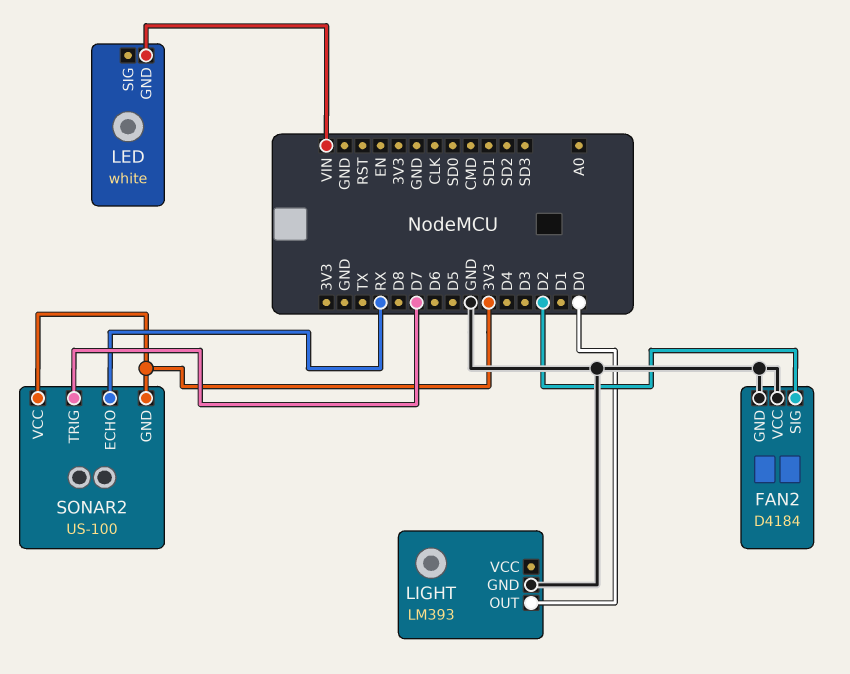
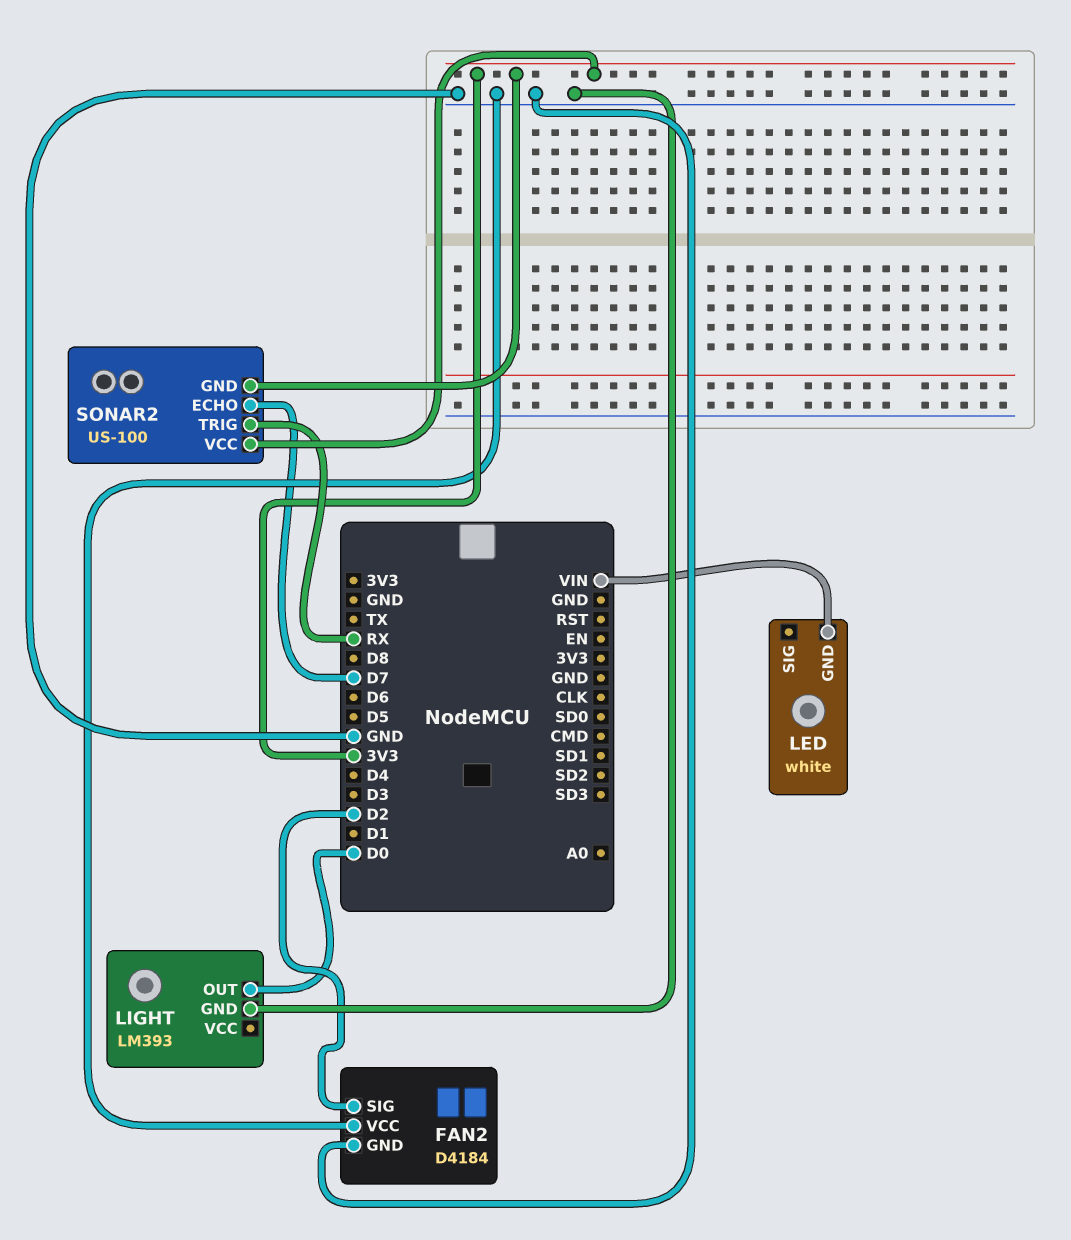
SONAR2 pin ECHO: RX -> D7
SONAR2 pin TRIG: D7 -> RX

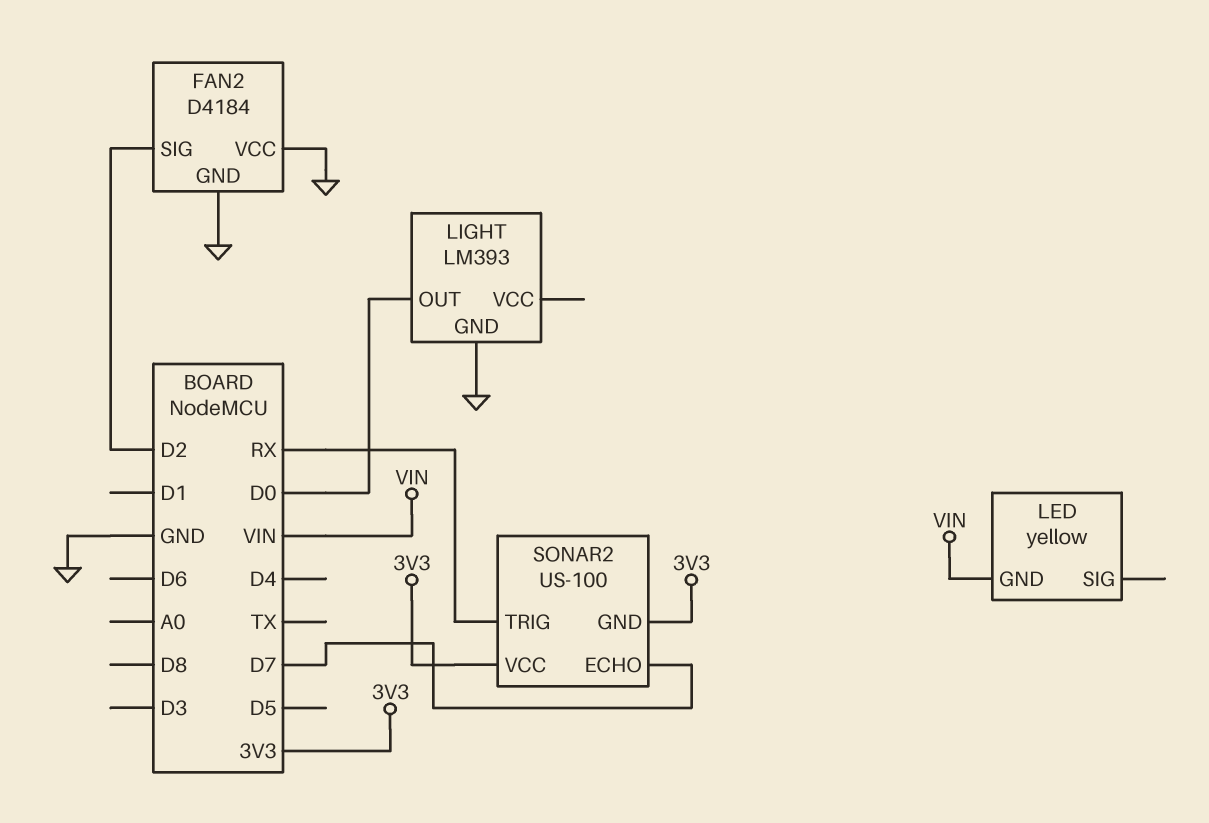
LED: white -> yellow

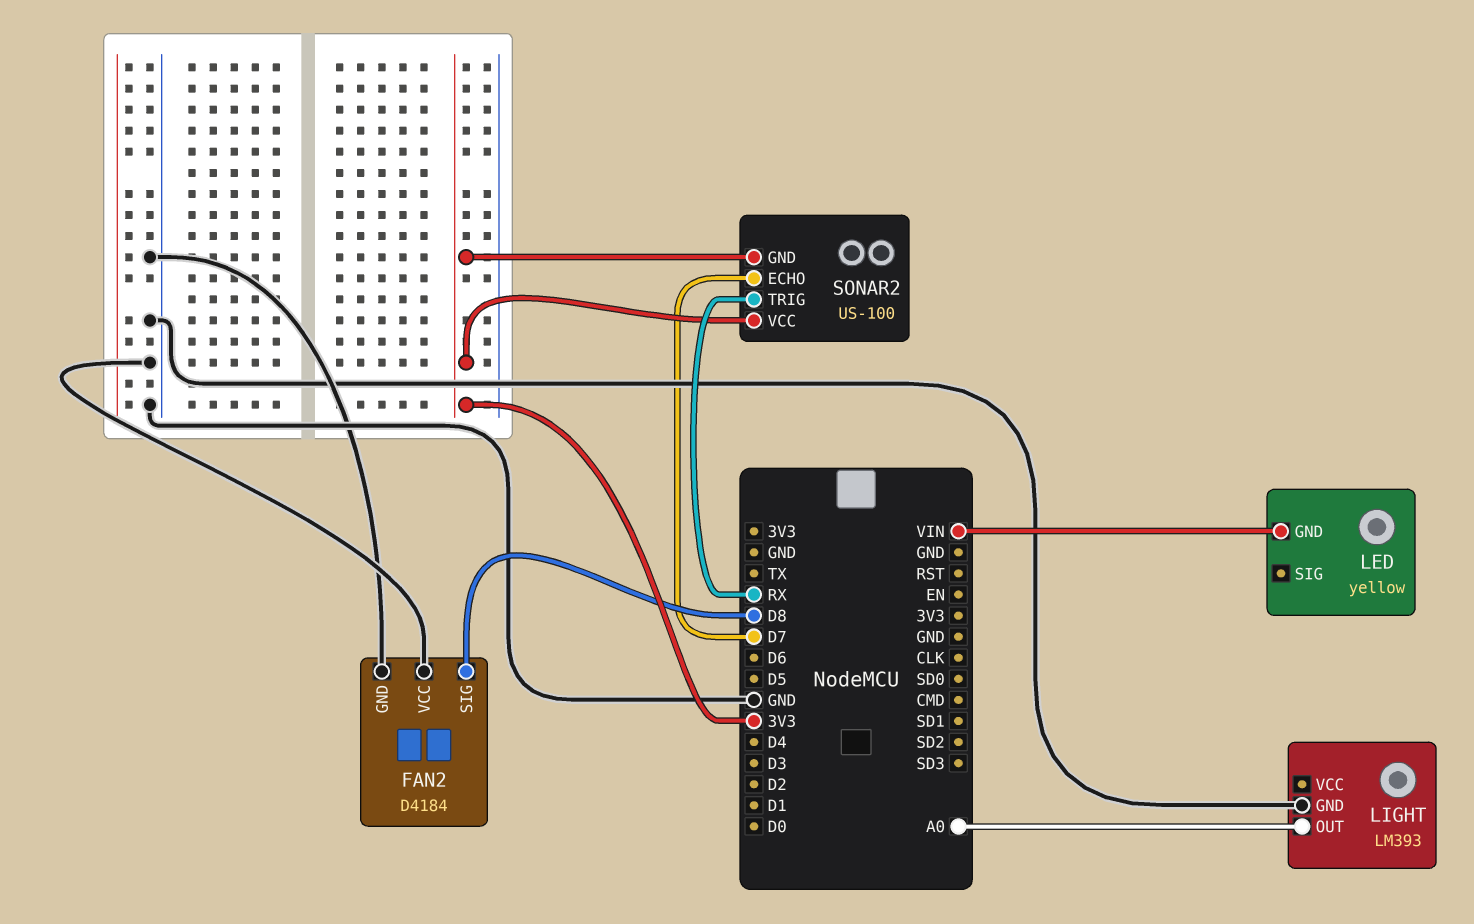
FAN2 pin SIG: D2 -> D8
LIGHT pin OUT: D0 -> A0

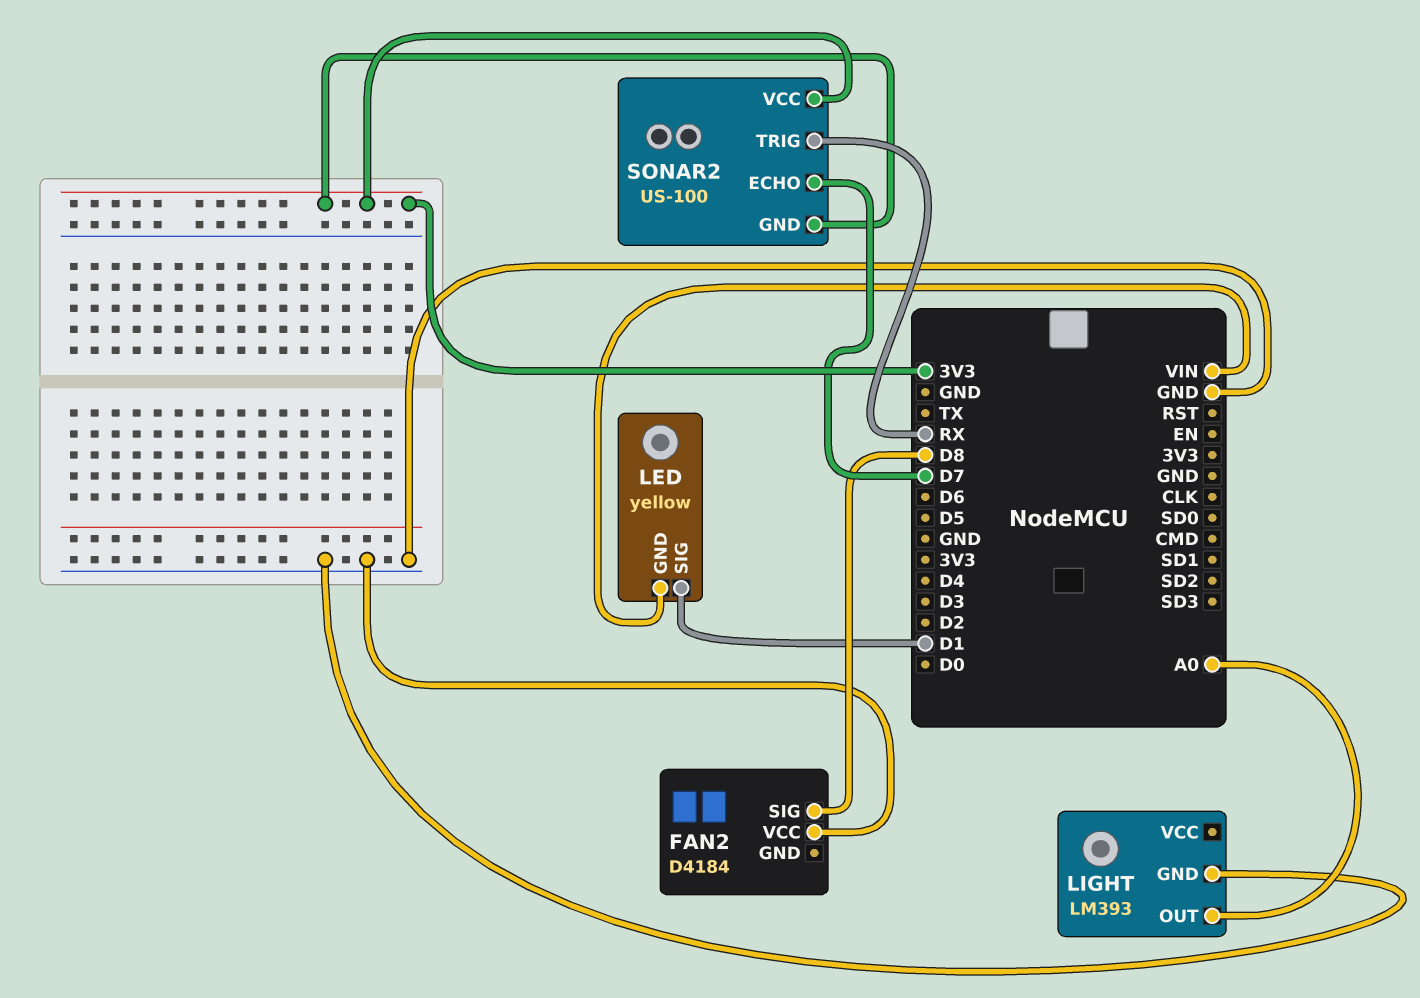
FAN2 pin GND: GND -> none
LED pin SIG: none -> D1

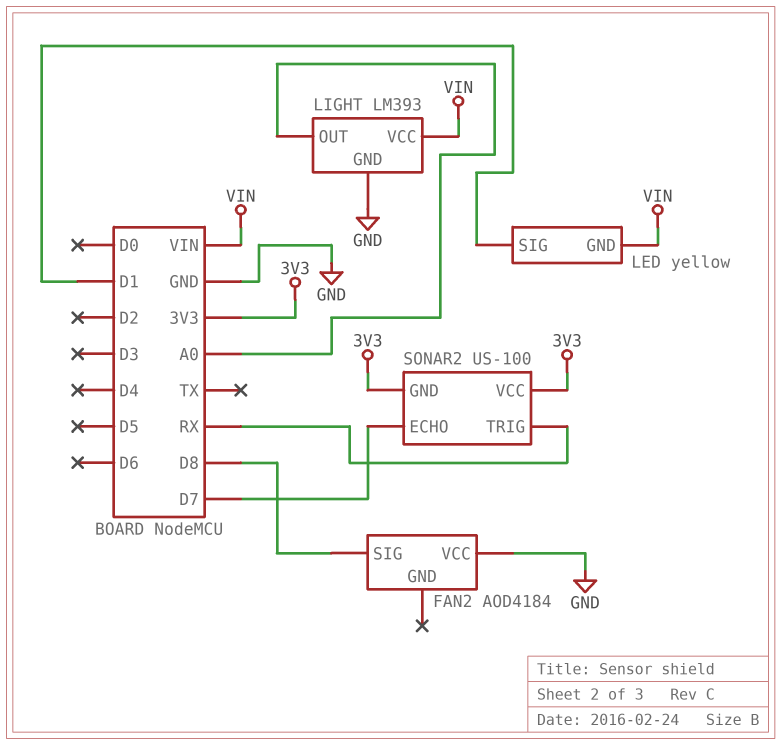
FAN2: D4184 -> AOD4184
LIGHT pin VCC: none -> VIN

